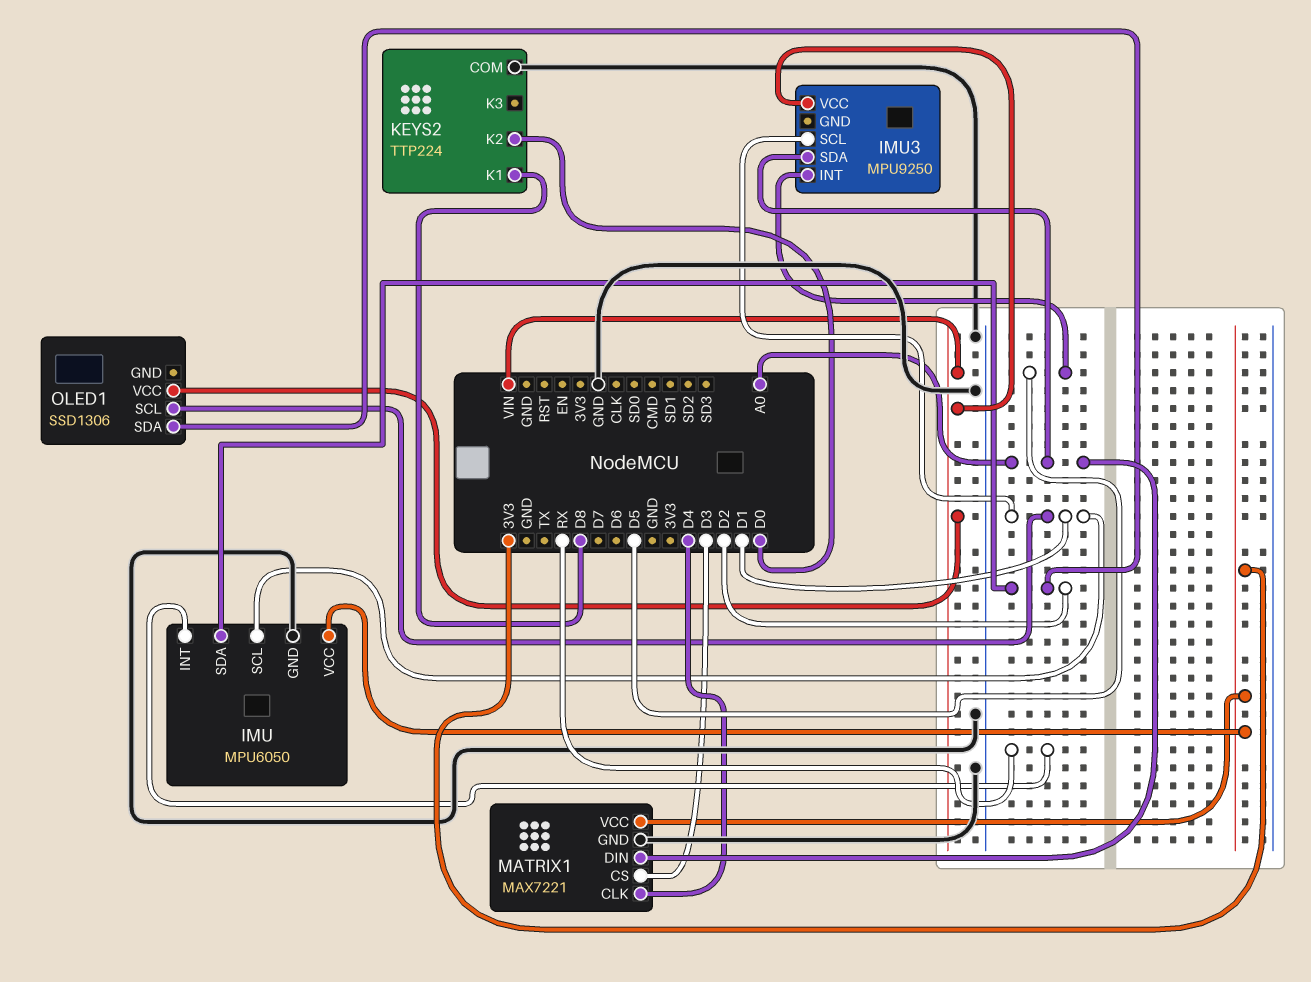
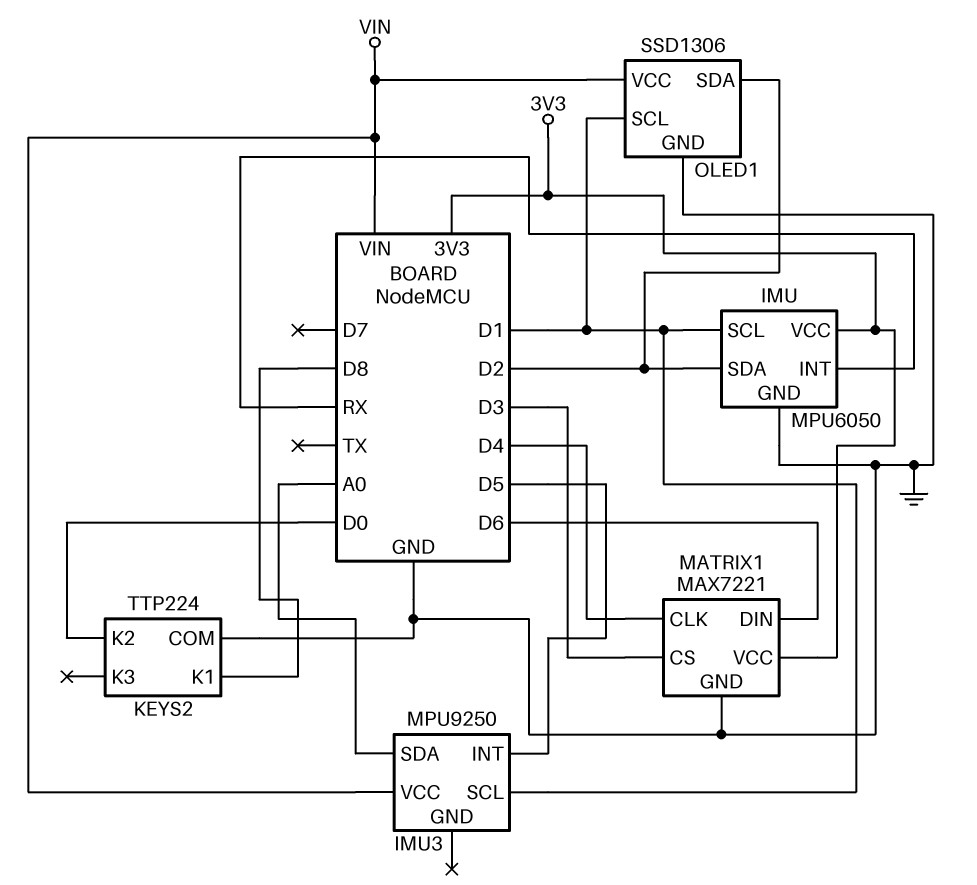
MATRIX1 pin DIN: A0 -> D6
OLED1 pin GND: none -> GND

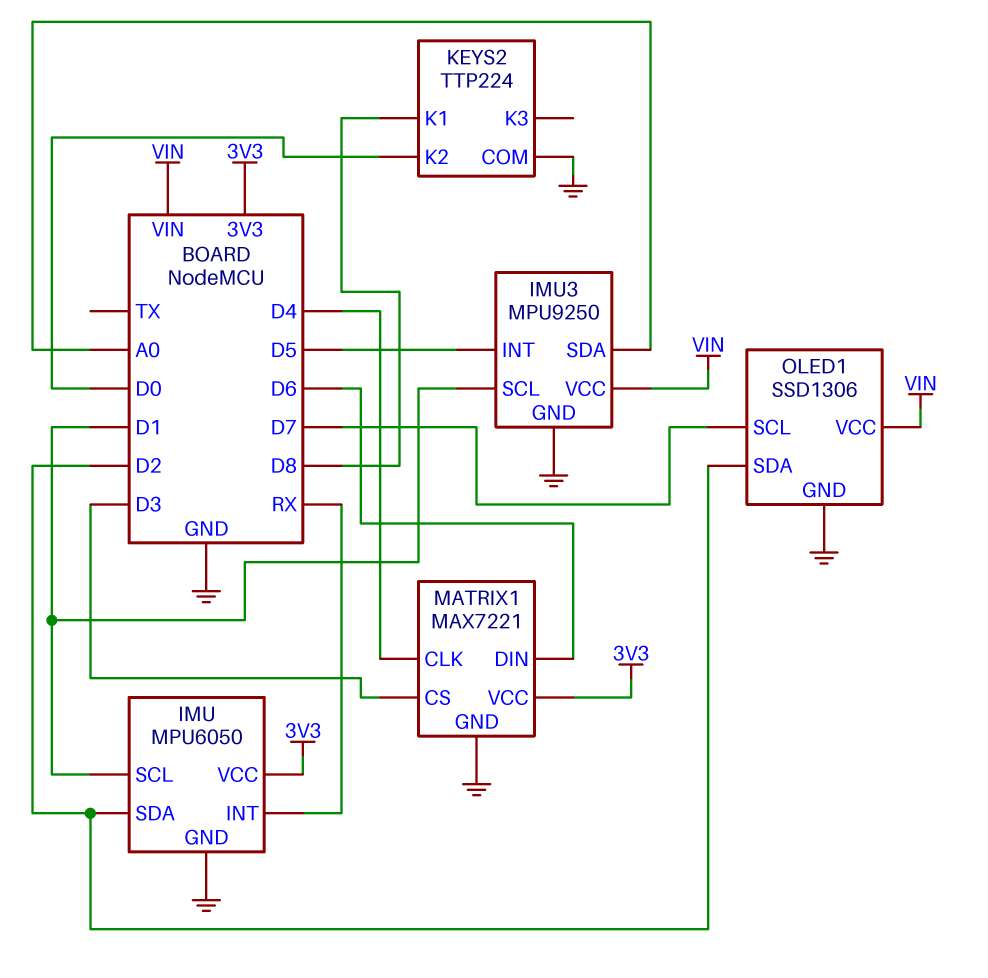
IMU3 pin GND: none -> GND
OLED1 pin SCL: D1 -> D7

